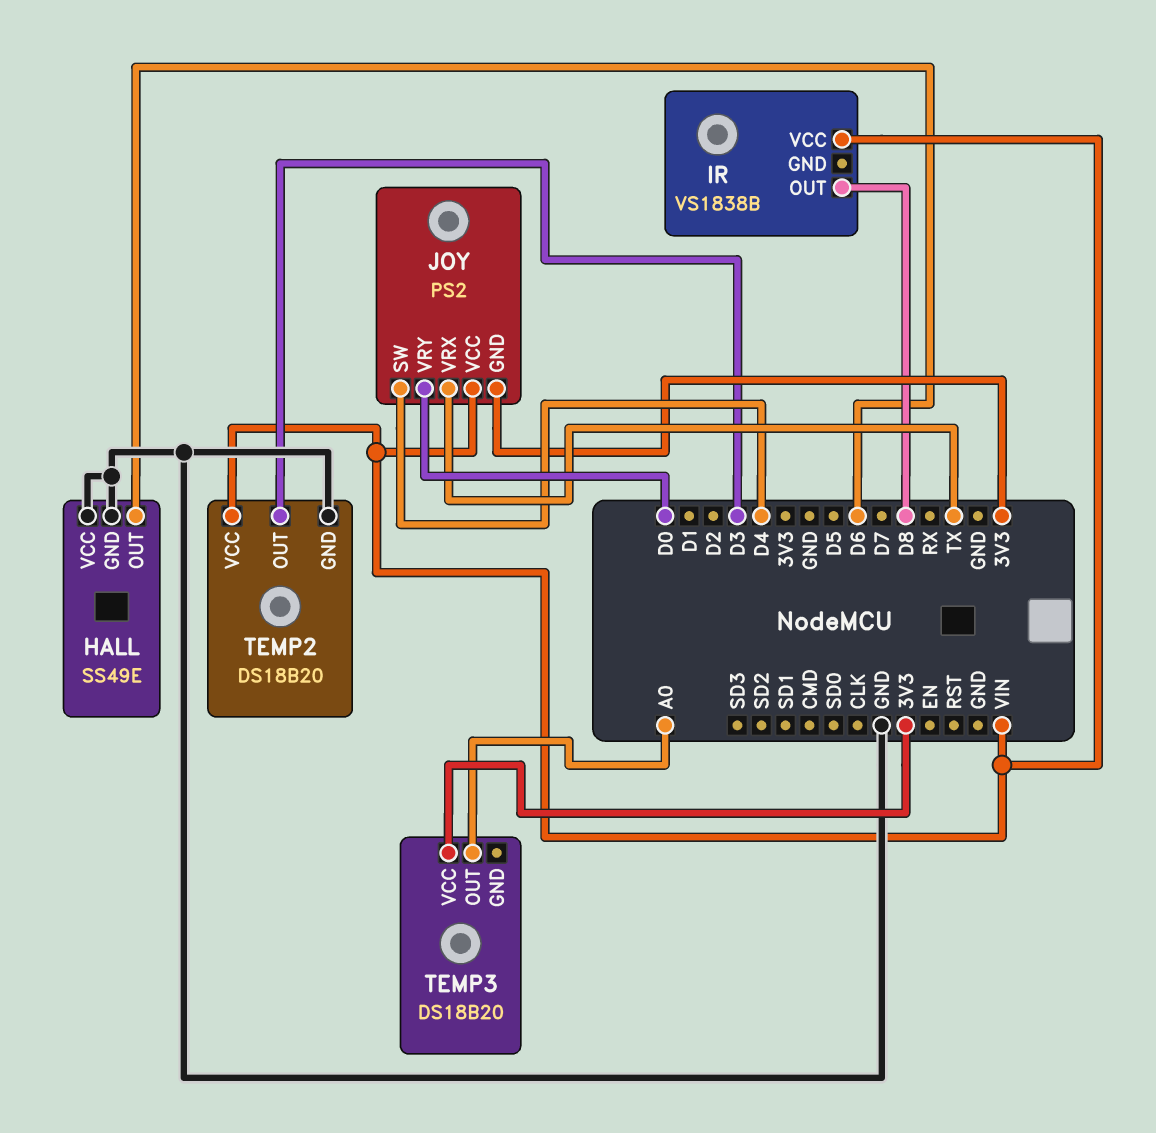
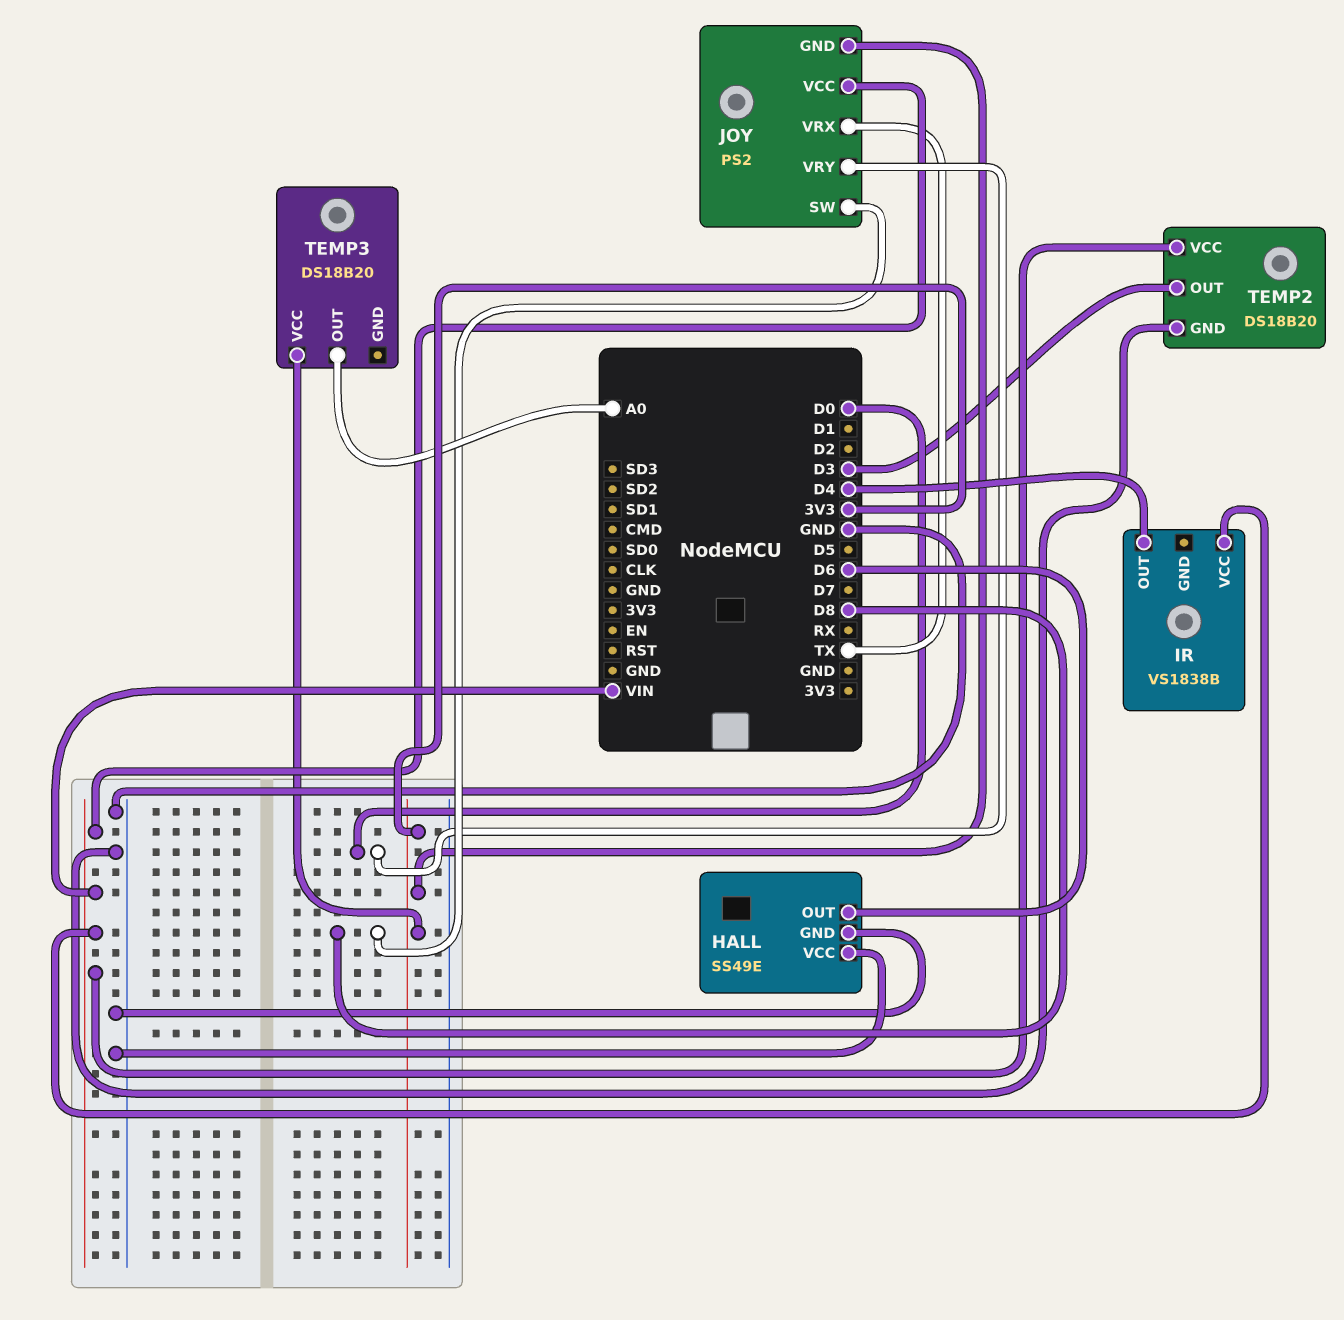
IR pin OUT: D8 -> D4
JOY pin SW: D4 -> D8

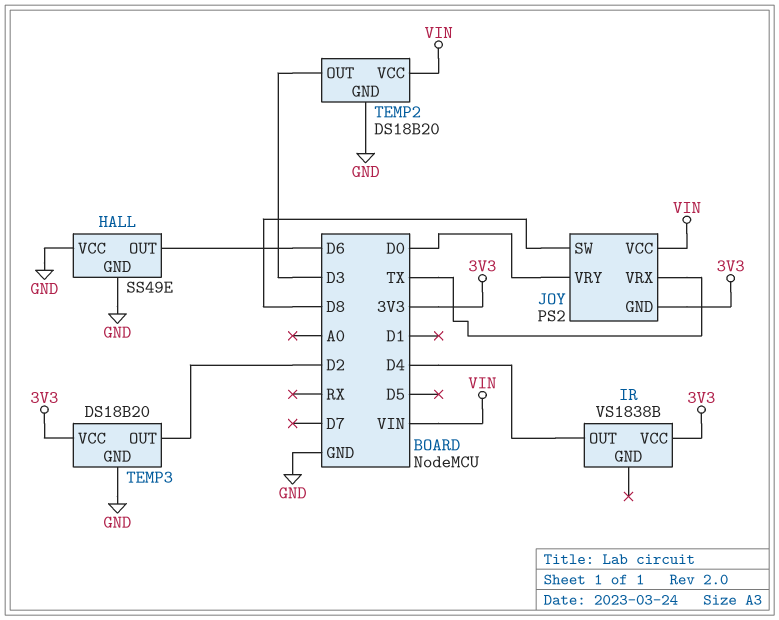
IR pin VCC: VIN -> 3V3
TEMP3 pin GND: none -> GND
TEMP3 pin OUT: A0 -> D2

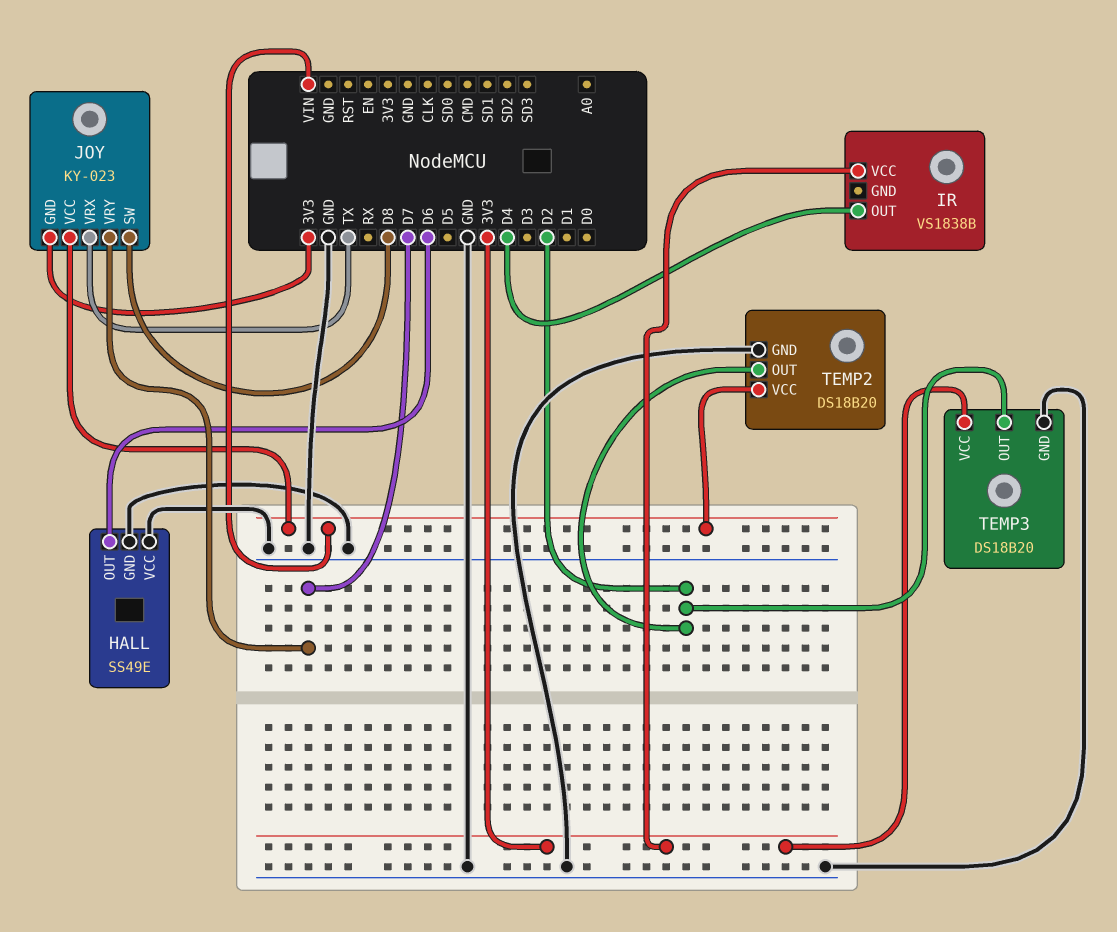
JOY: PS2 -> KY-023
JOY pin VRY: D0 -> D7
TEMP2 pin OUT: D3 -> D2

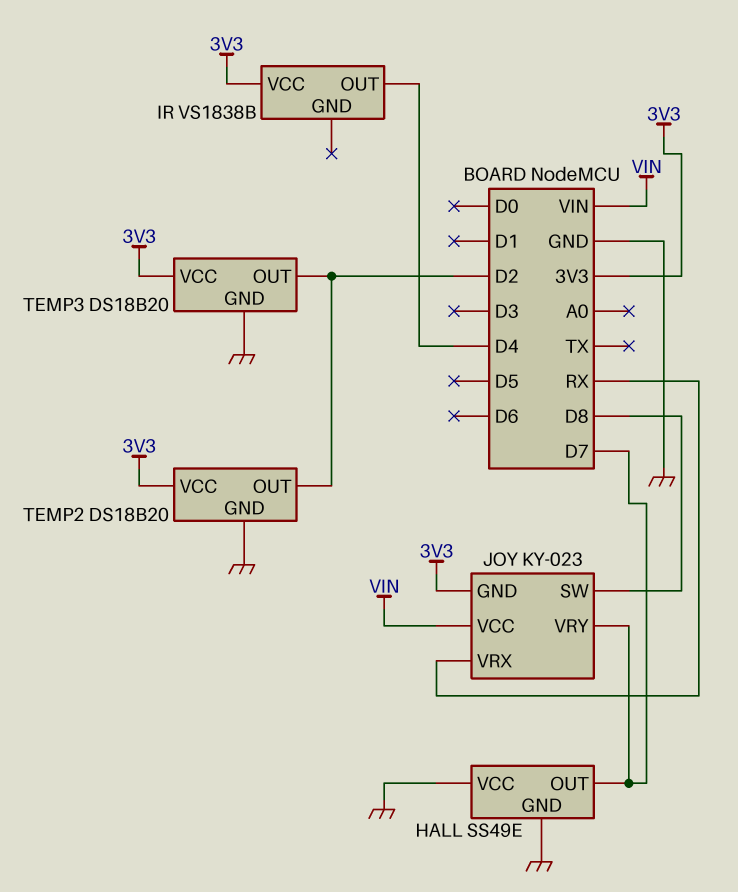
HALL pin OUT: D6 -> D7
JOY pin VRX: TX -> RX
TEMP2 pin VCC: VIN -> 3V3

